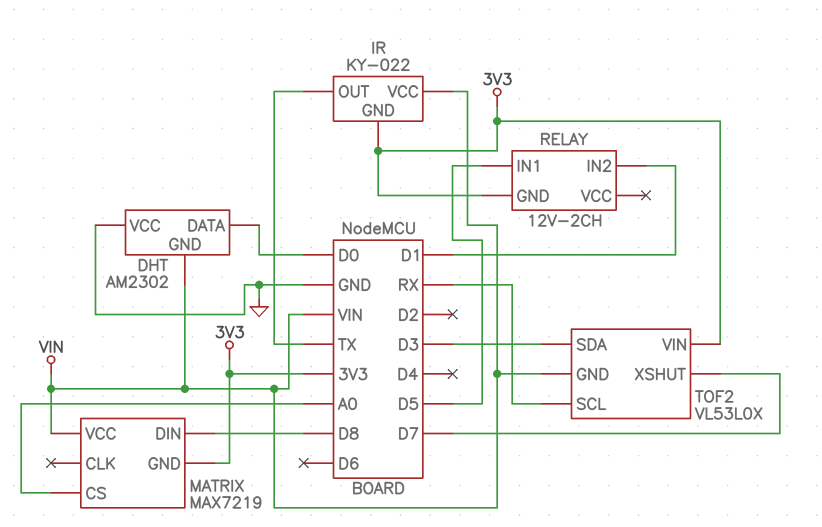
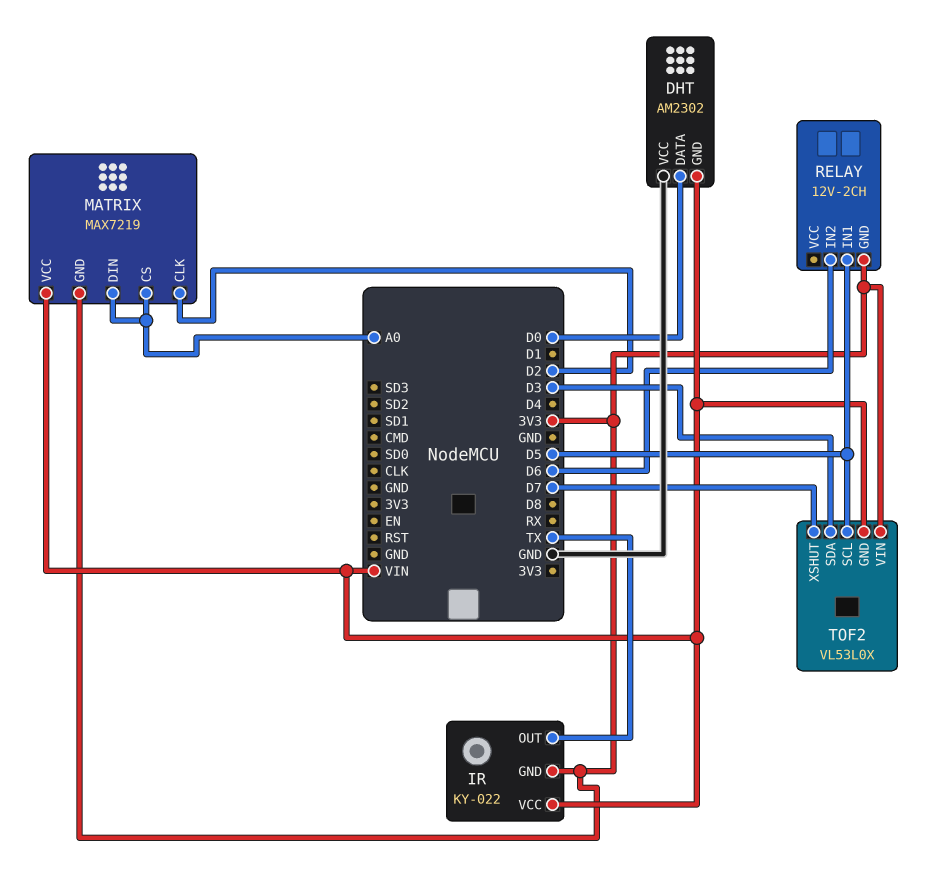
MATRIX pin CLK: none -> D2
MATRIX pin DIN: D8 -> A0
RELAY pin IN2: D1 -> D6
TOF2 pin SCL: RX -> D5

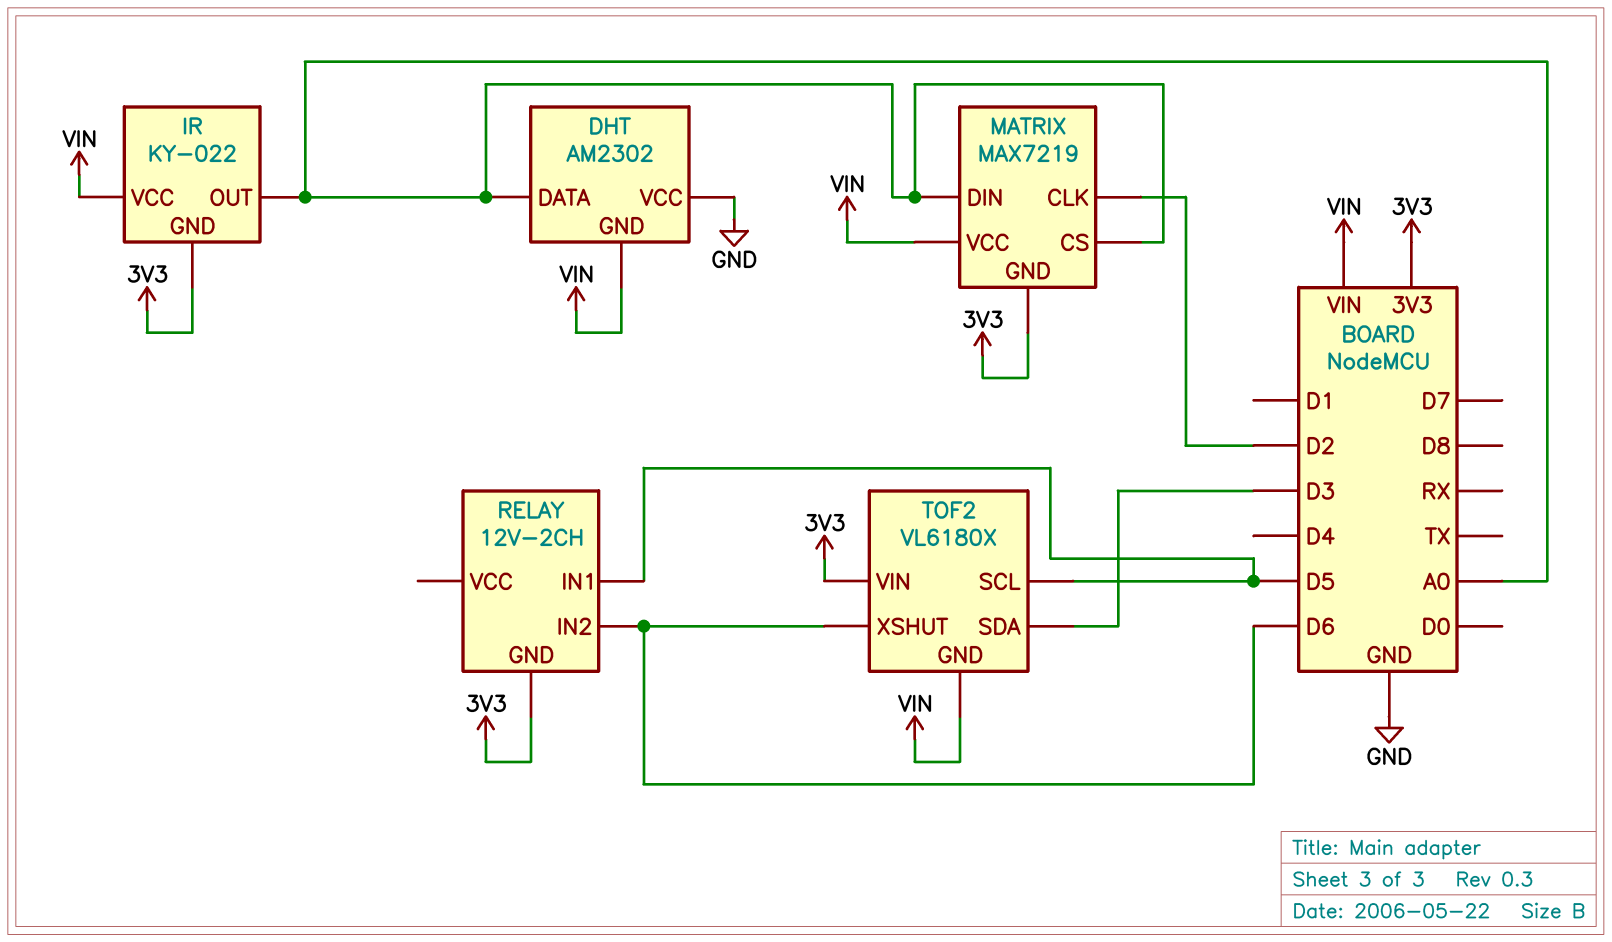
DHT pin DATA: D0 -> A0
IR pin OUT: TX -> A0
TOF2: VL53L0X -> VL6180X
TOF2 pin XSHUT: D7 -> D6

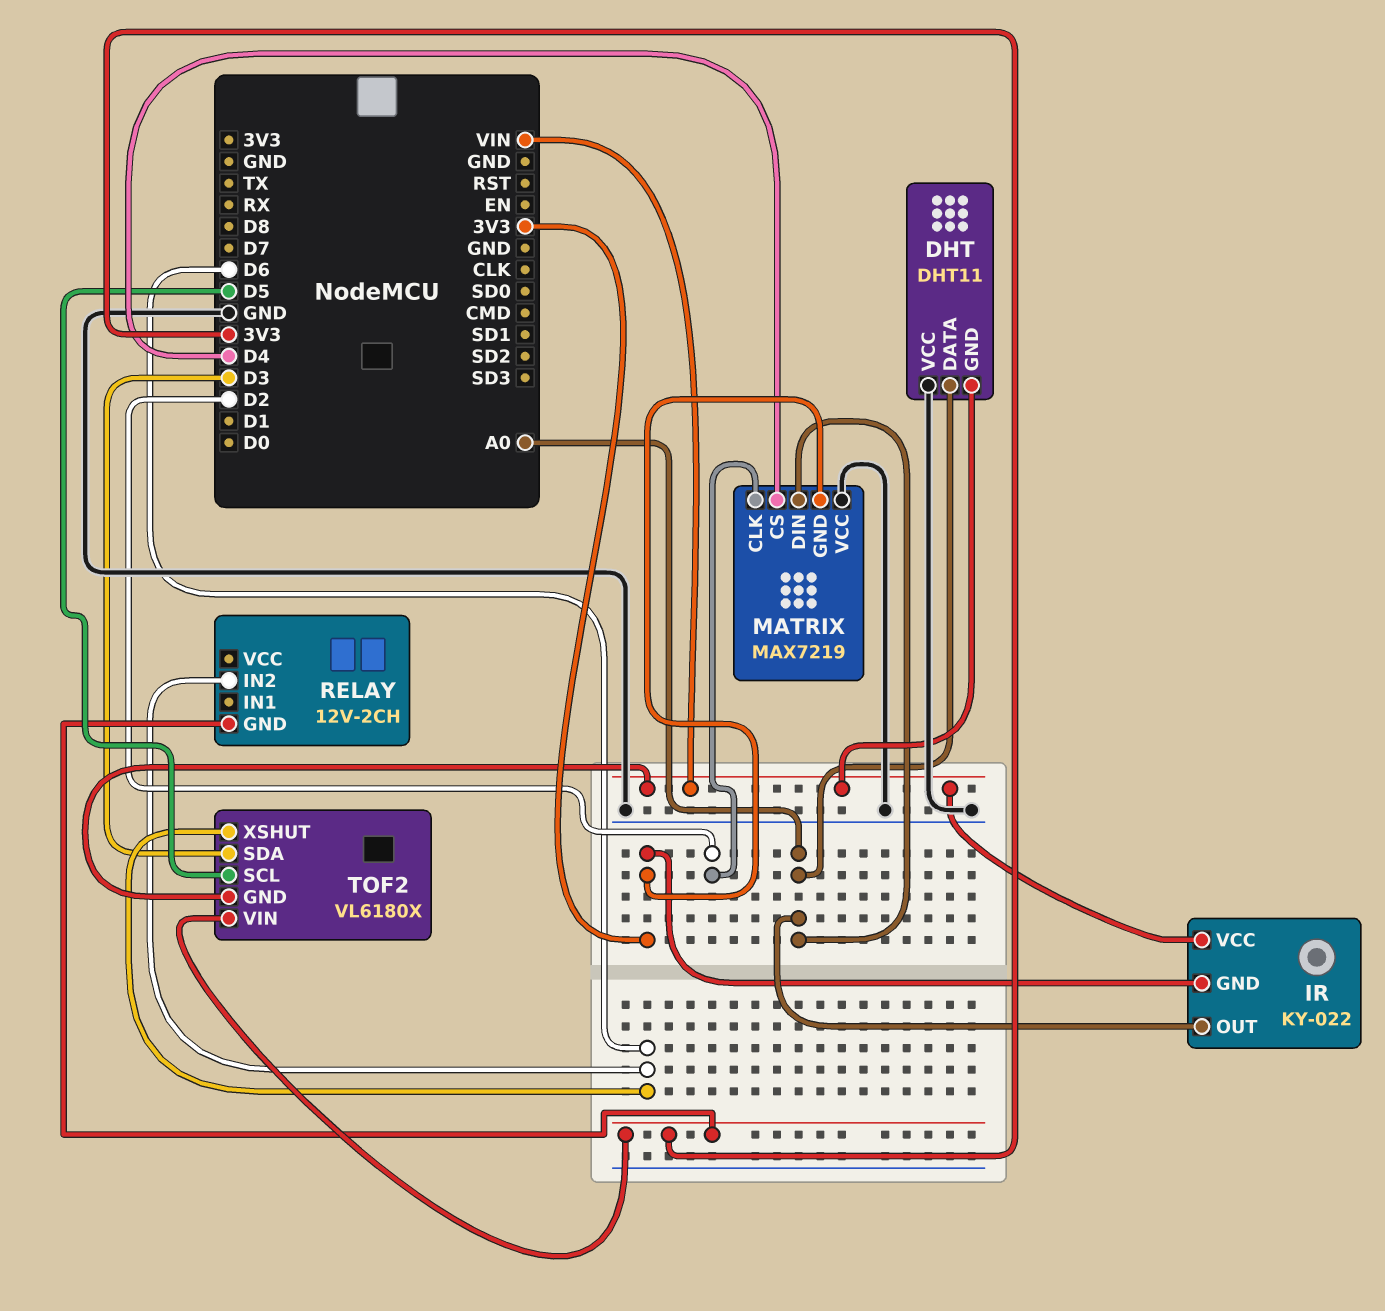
DHT: AM2302 -> DHT11
MATRIX pin CS: A0 -> D4
MATRIX pin VCC: VIN -> GND
RELAY pin IN1: D5 -> none

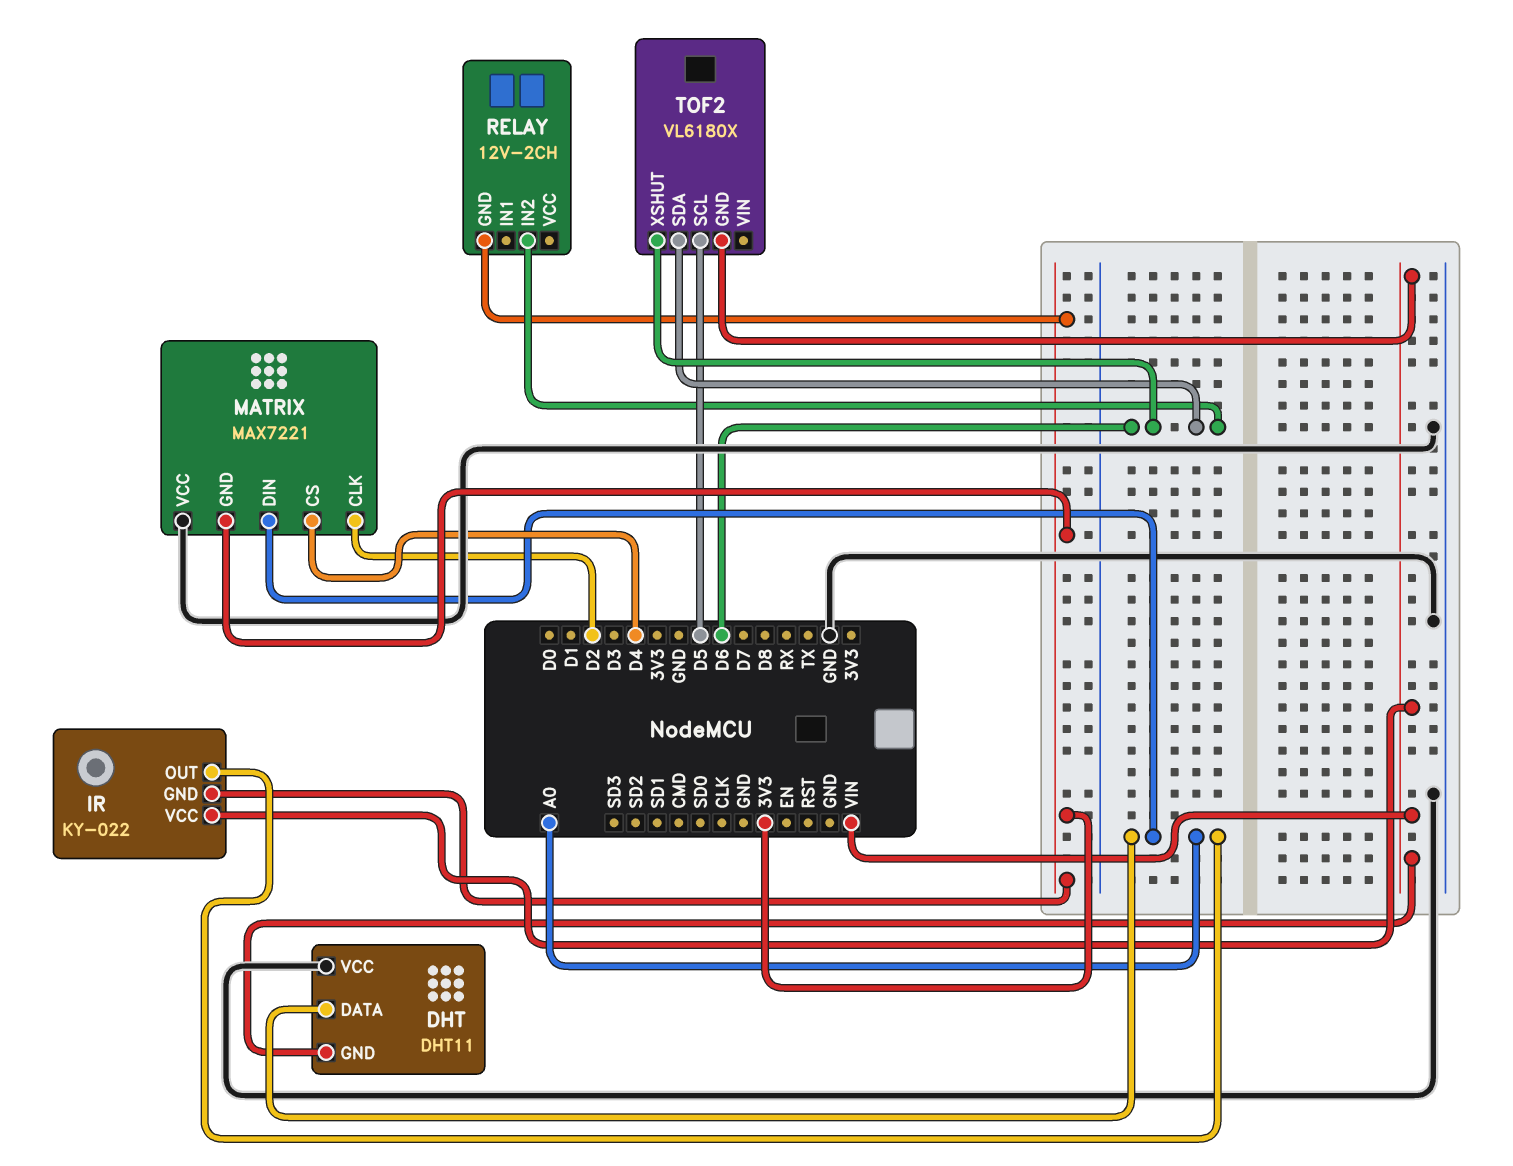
MATRIX: MAX7219 -> MAX7221
TOF2 pin SDA: D3 -> D6
TOF2 pin VIN: 3V3 -> none

